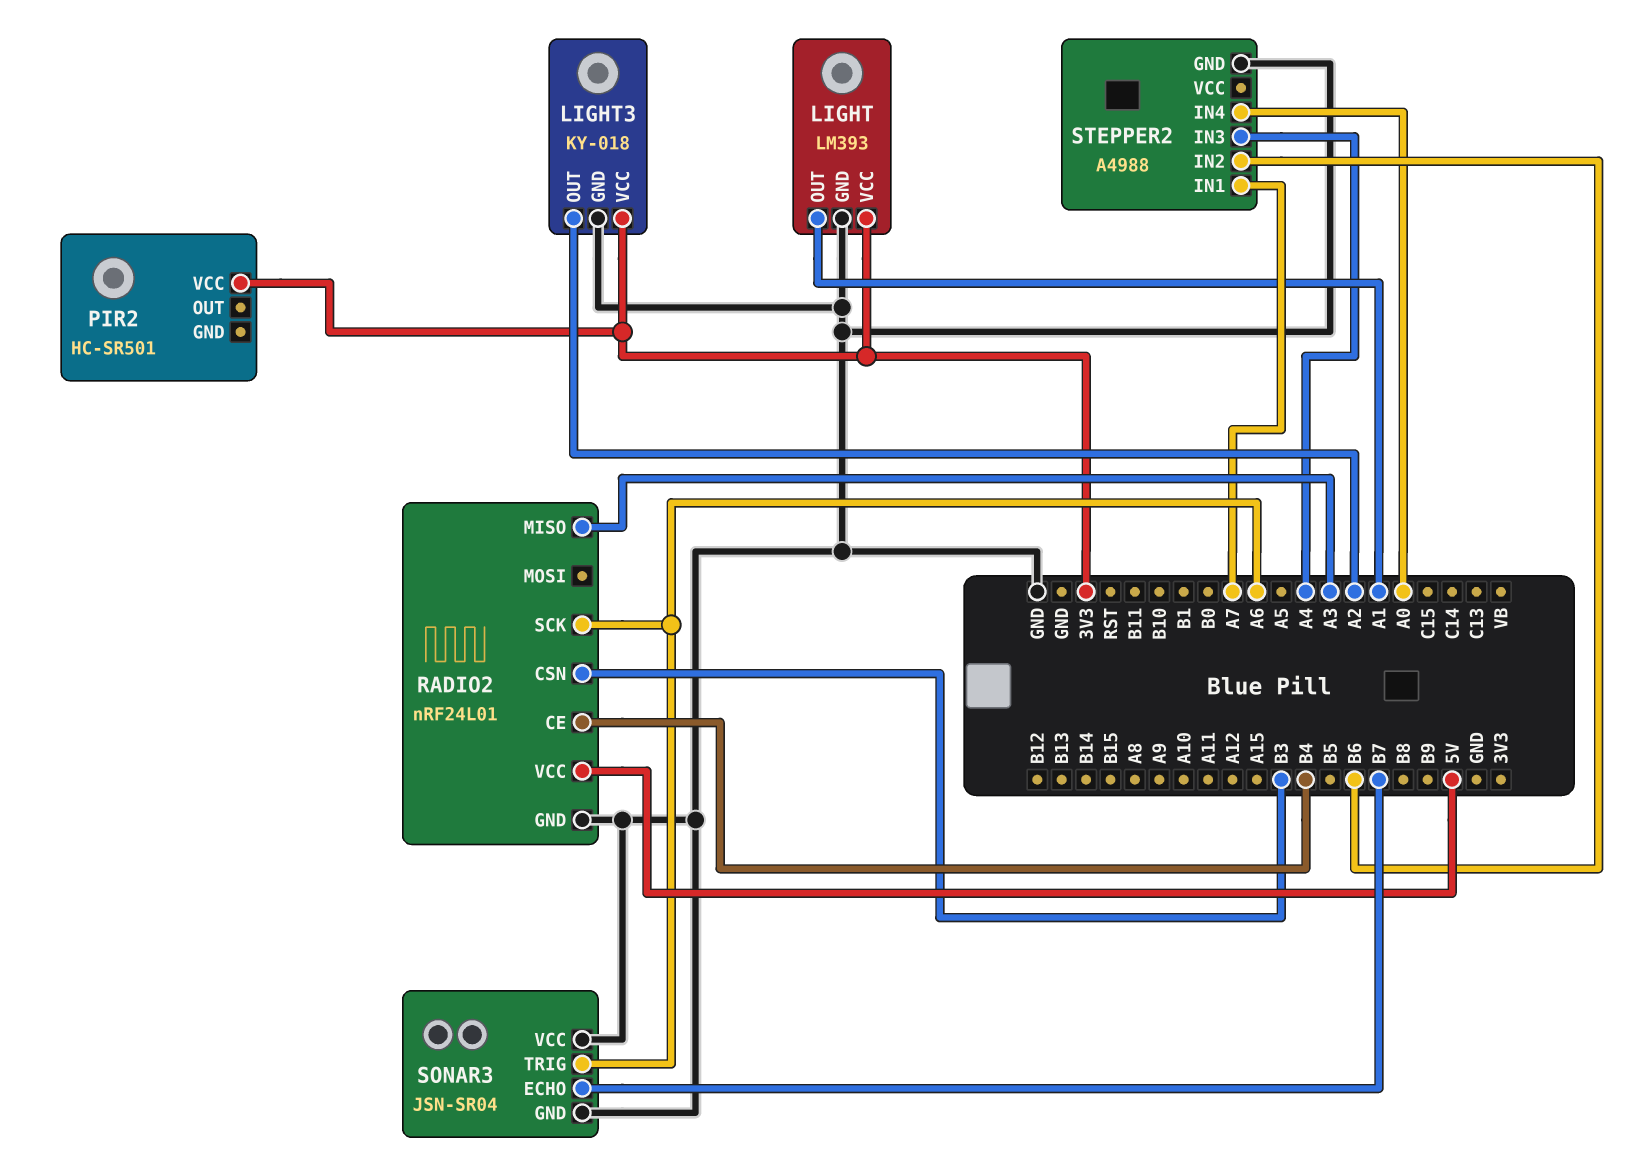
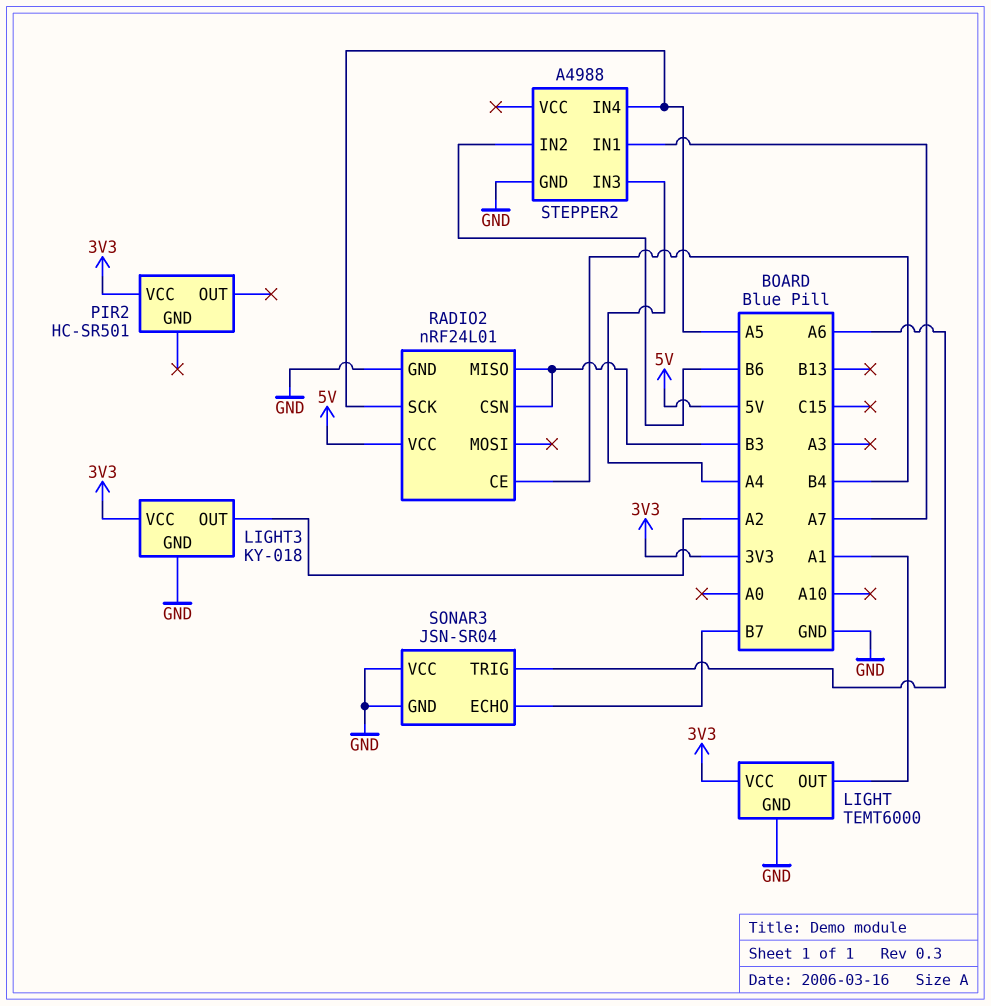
LIGHT: LM393 -> TEMT6000
RADIO2 pin MISO: A3 -> B3
RADIO2 pin SCK: A6 -> A5
STEPPER2 pin IN4: A0 -> A5

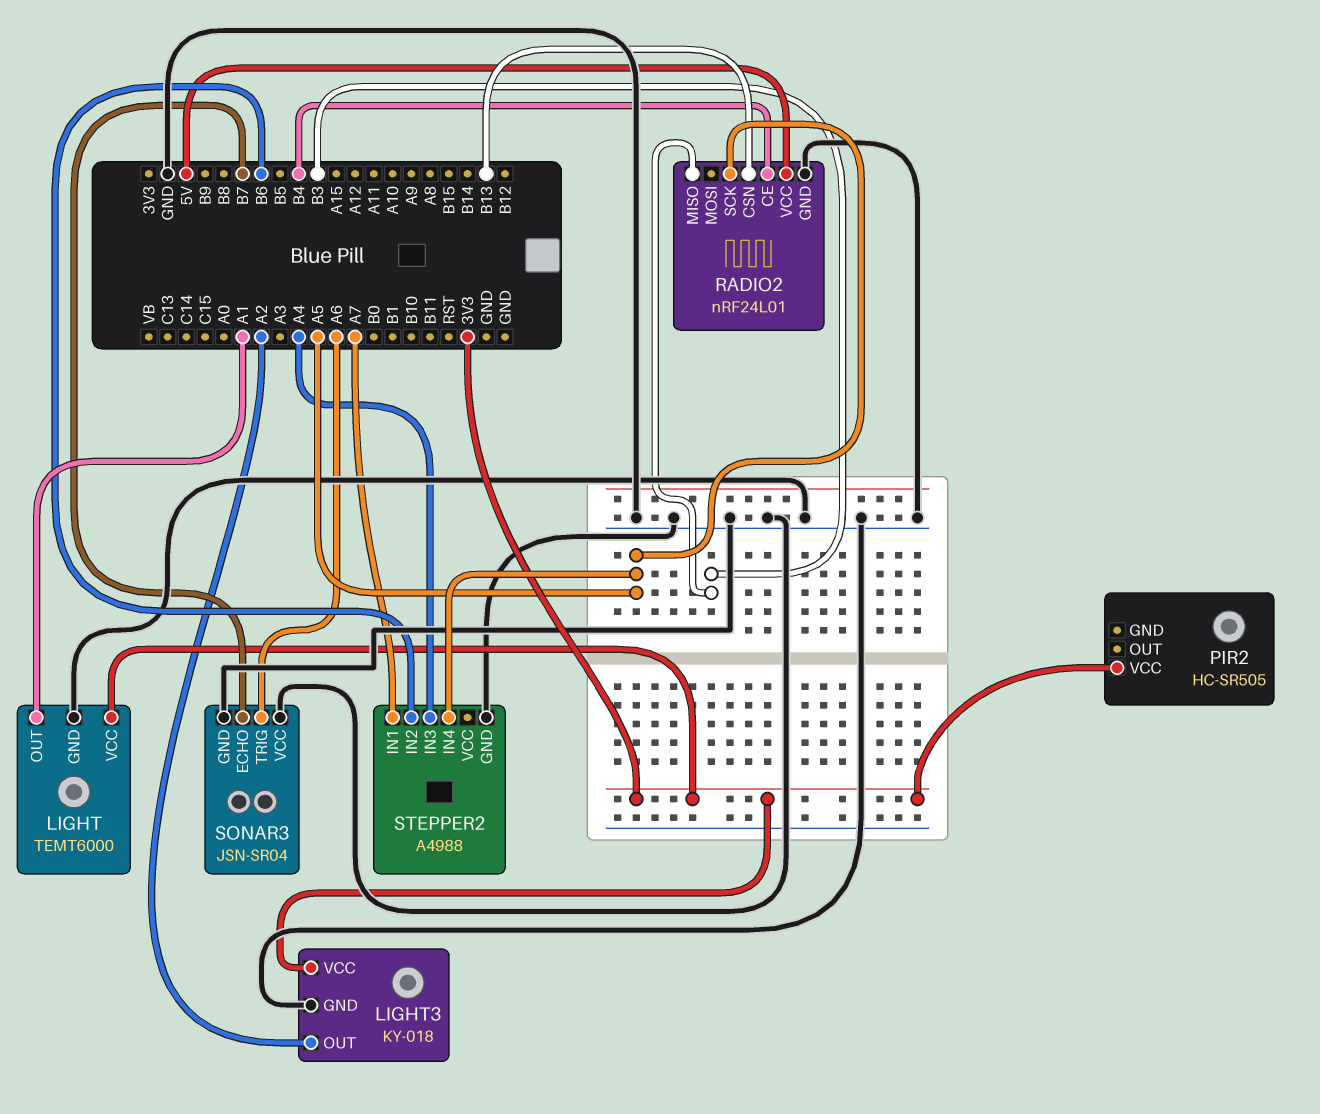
PIR2: HC-SR501 -> HC-SR505
RADIO2 pin CSN: B3 -> B13

